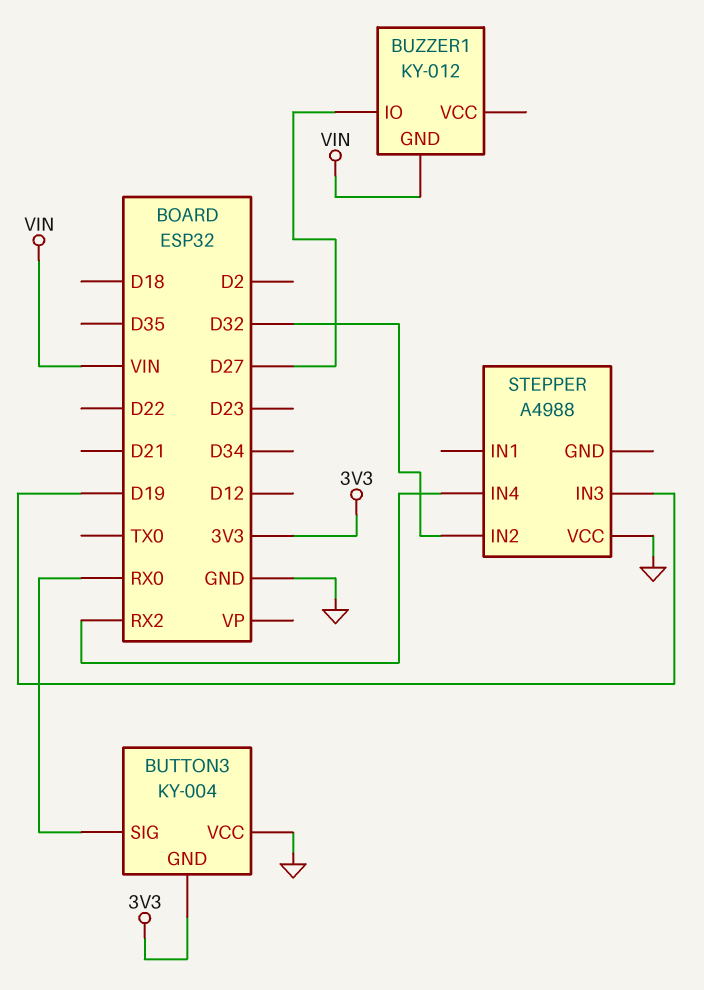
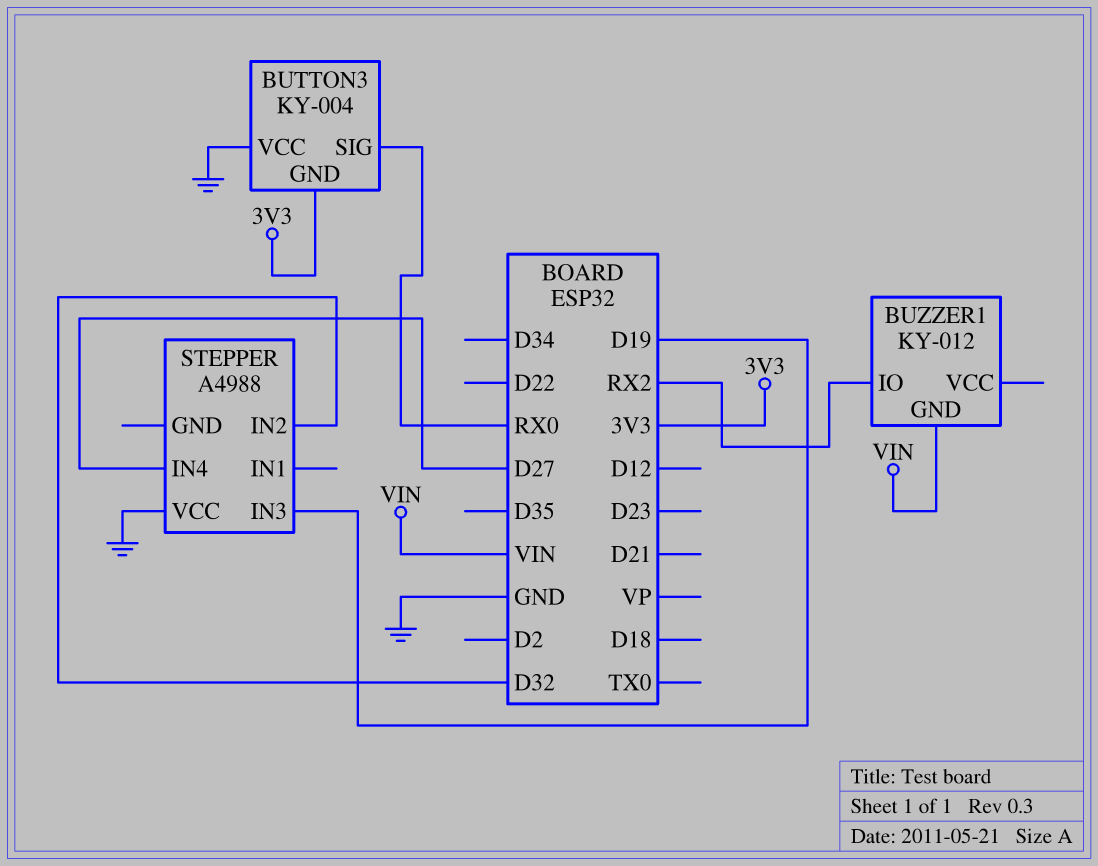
BUZZER1 pin IO: D27 -> RX2
STEPPER pin IN4: RX2 -> D27

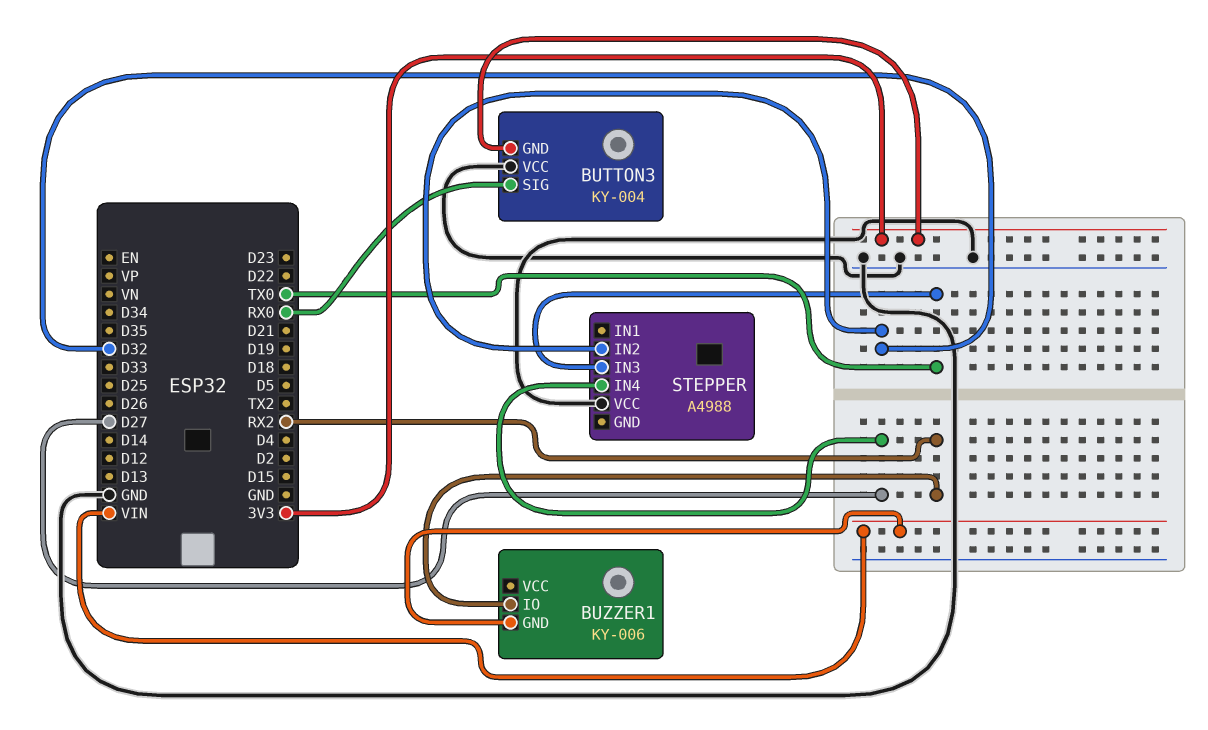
BUZZER1: KY-012 -> KY-006
STEPPER pin IN3: D19 -> TX0

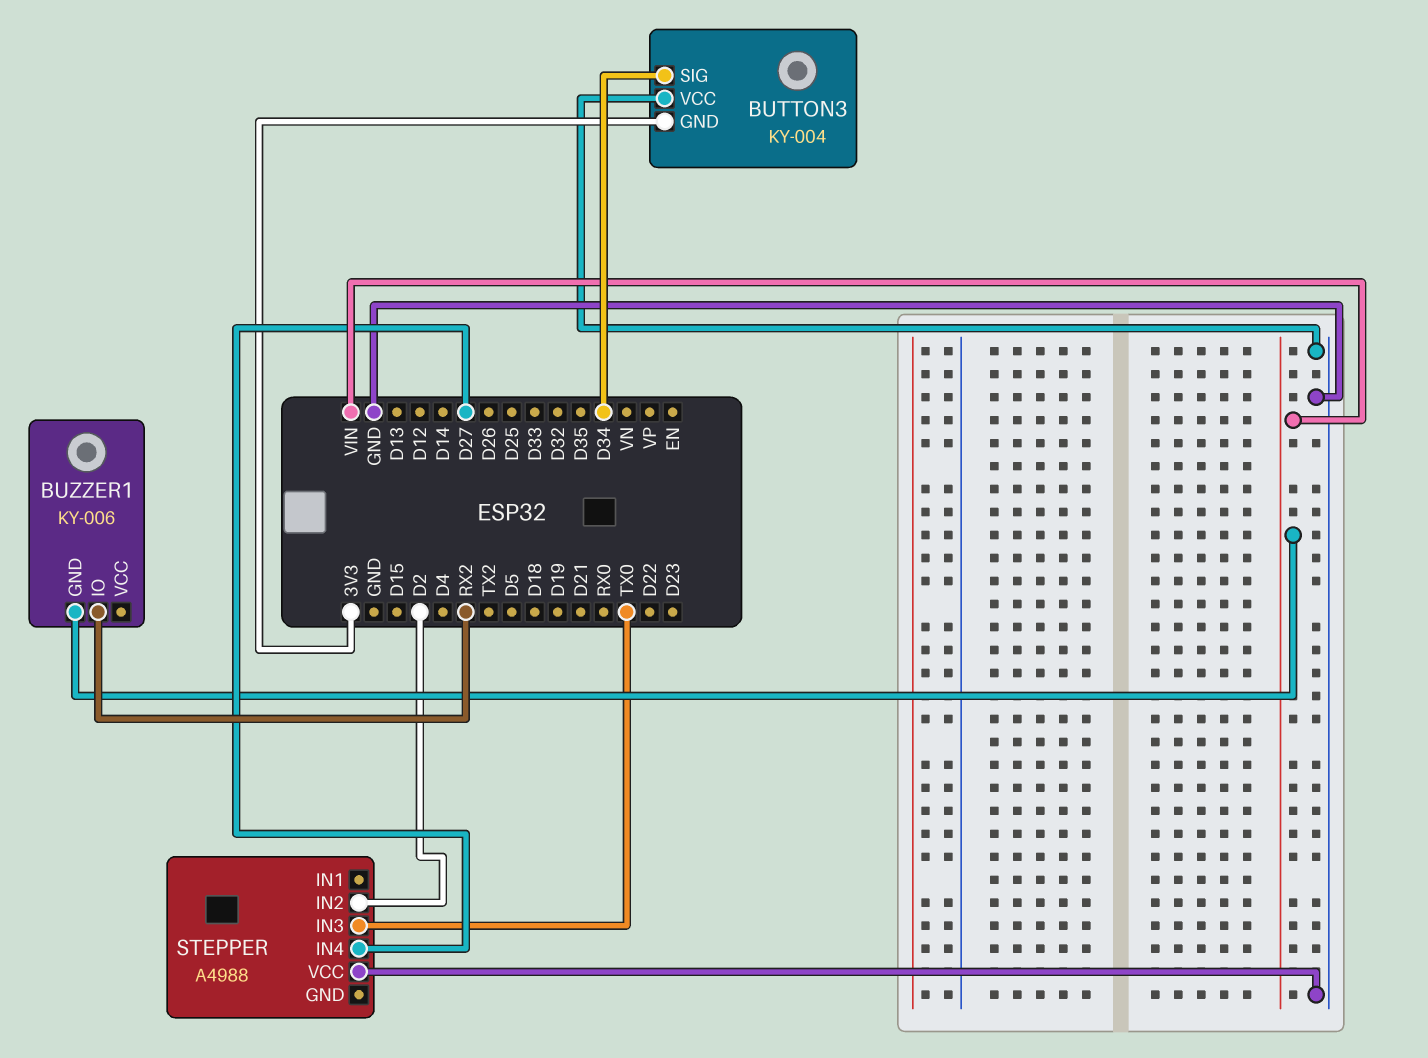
BUTTON3 pin SIG: RX0 -> D34
STEPPER pin IN2: D32 -> D2

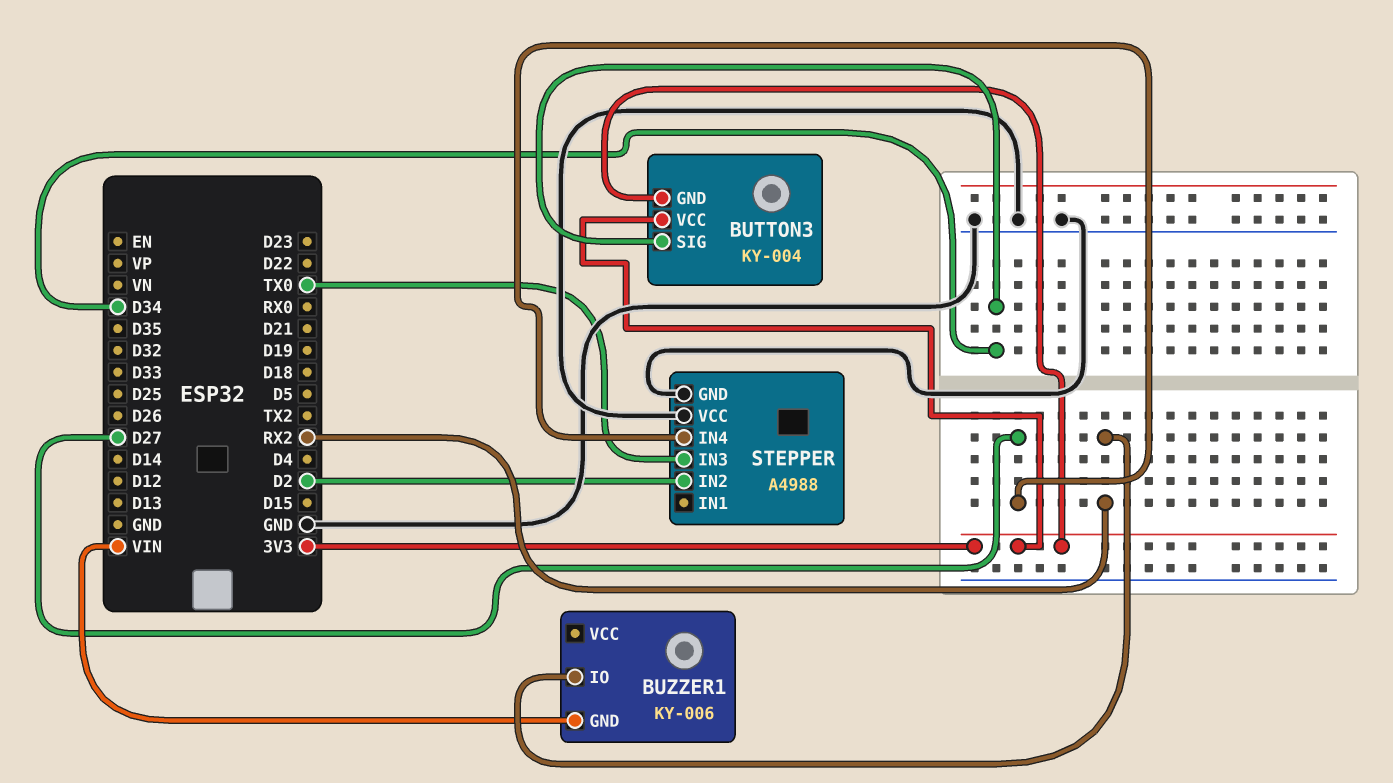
BUTTON3 pin VCC: GND -> 3V3
STEPPER pin GND: none -> GND

